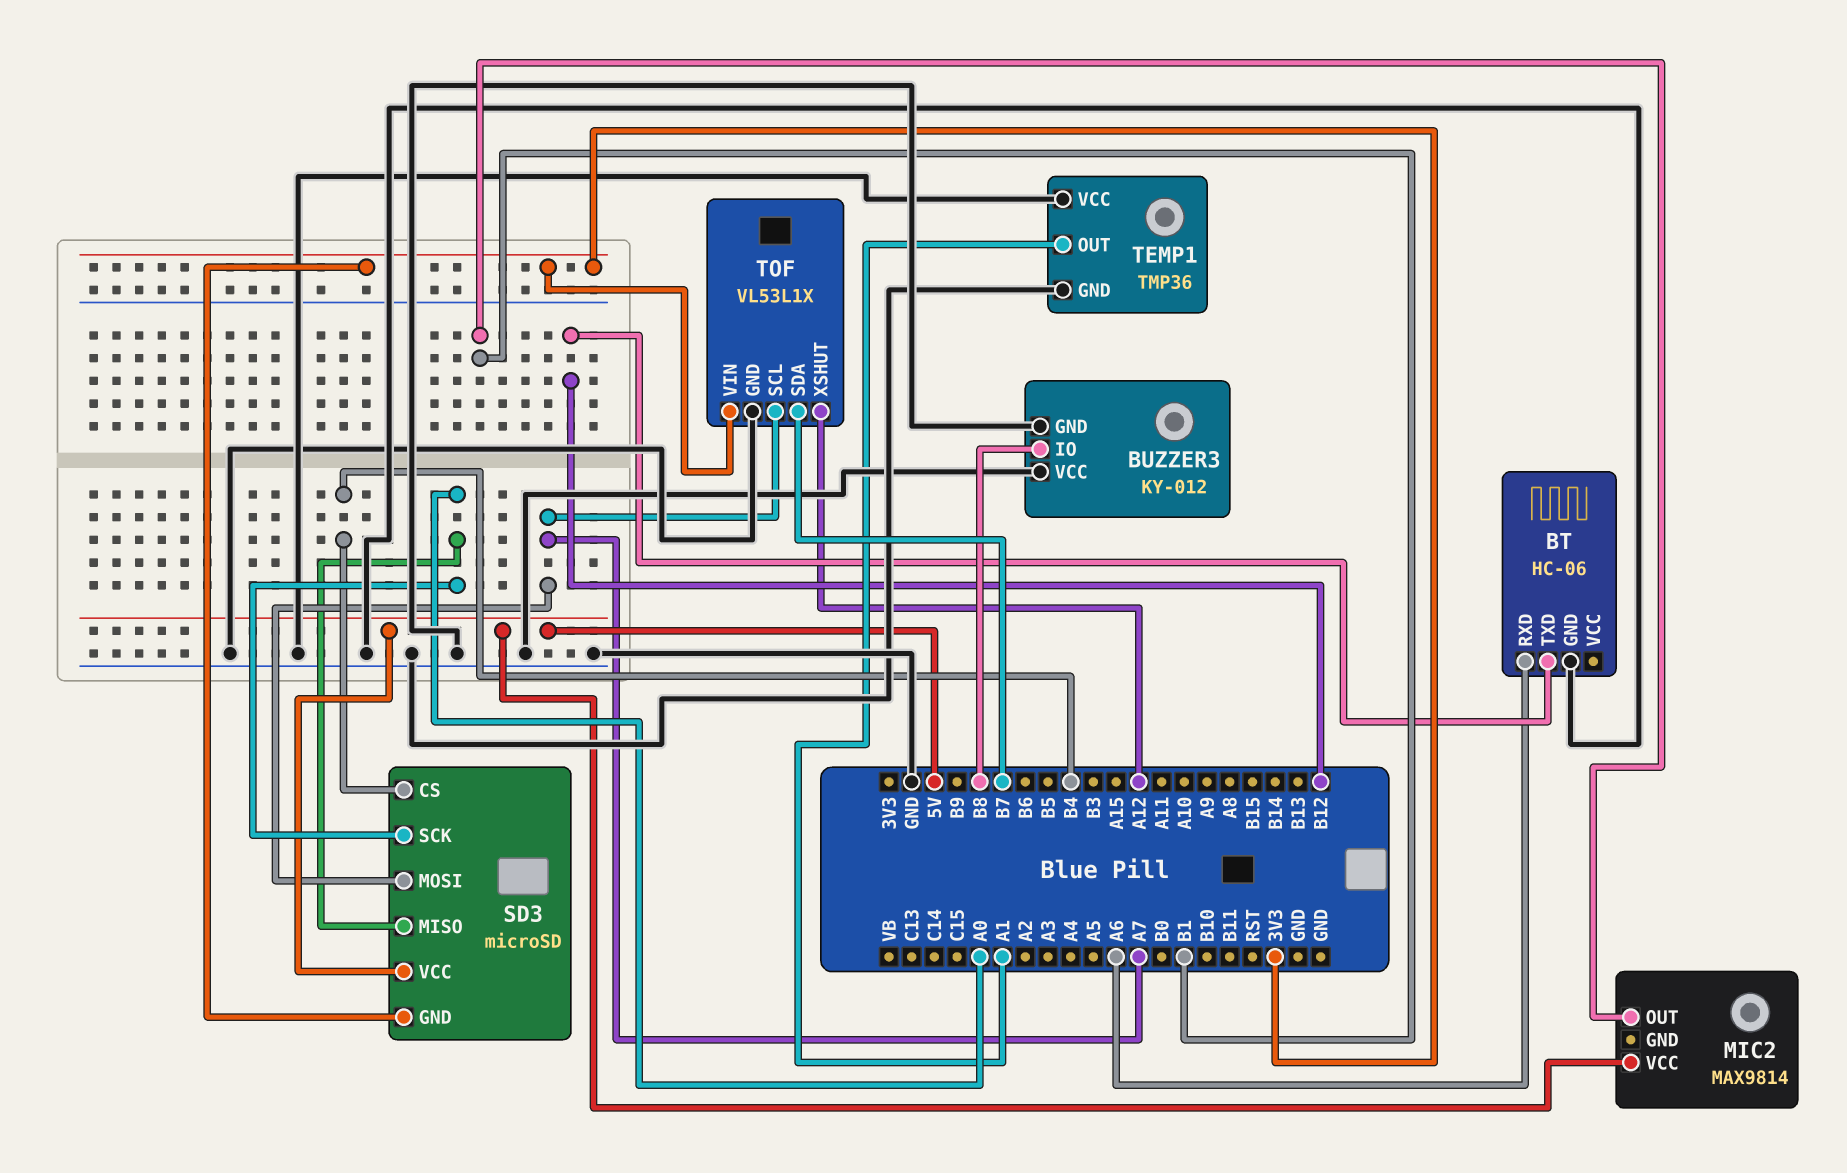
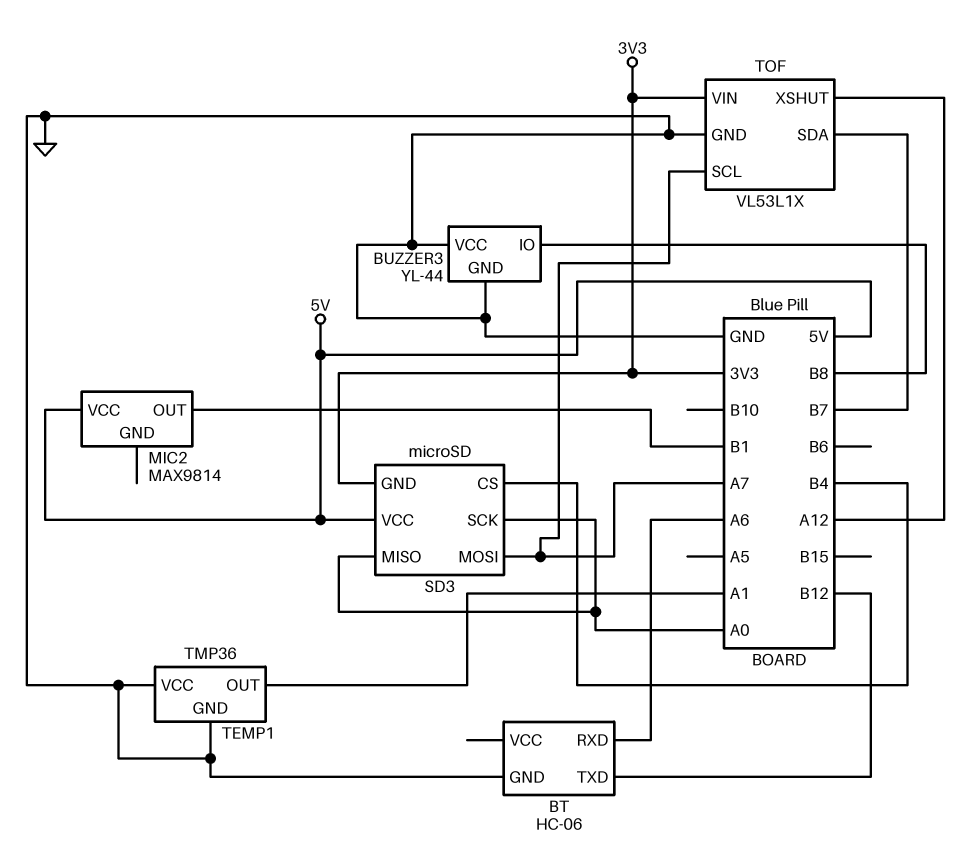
BUZZER3: KY-012 -> YL-44

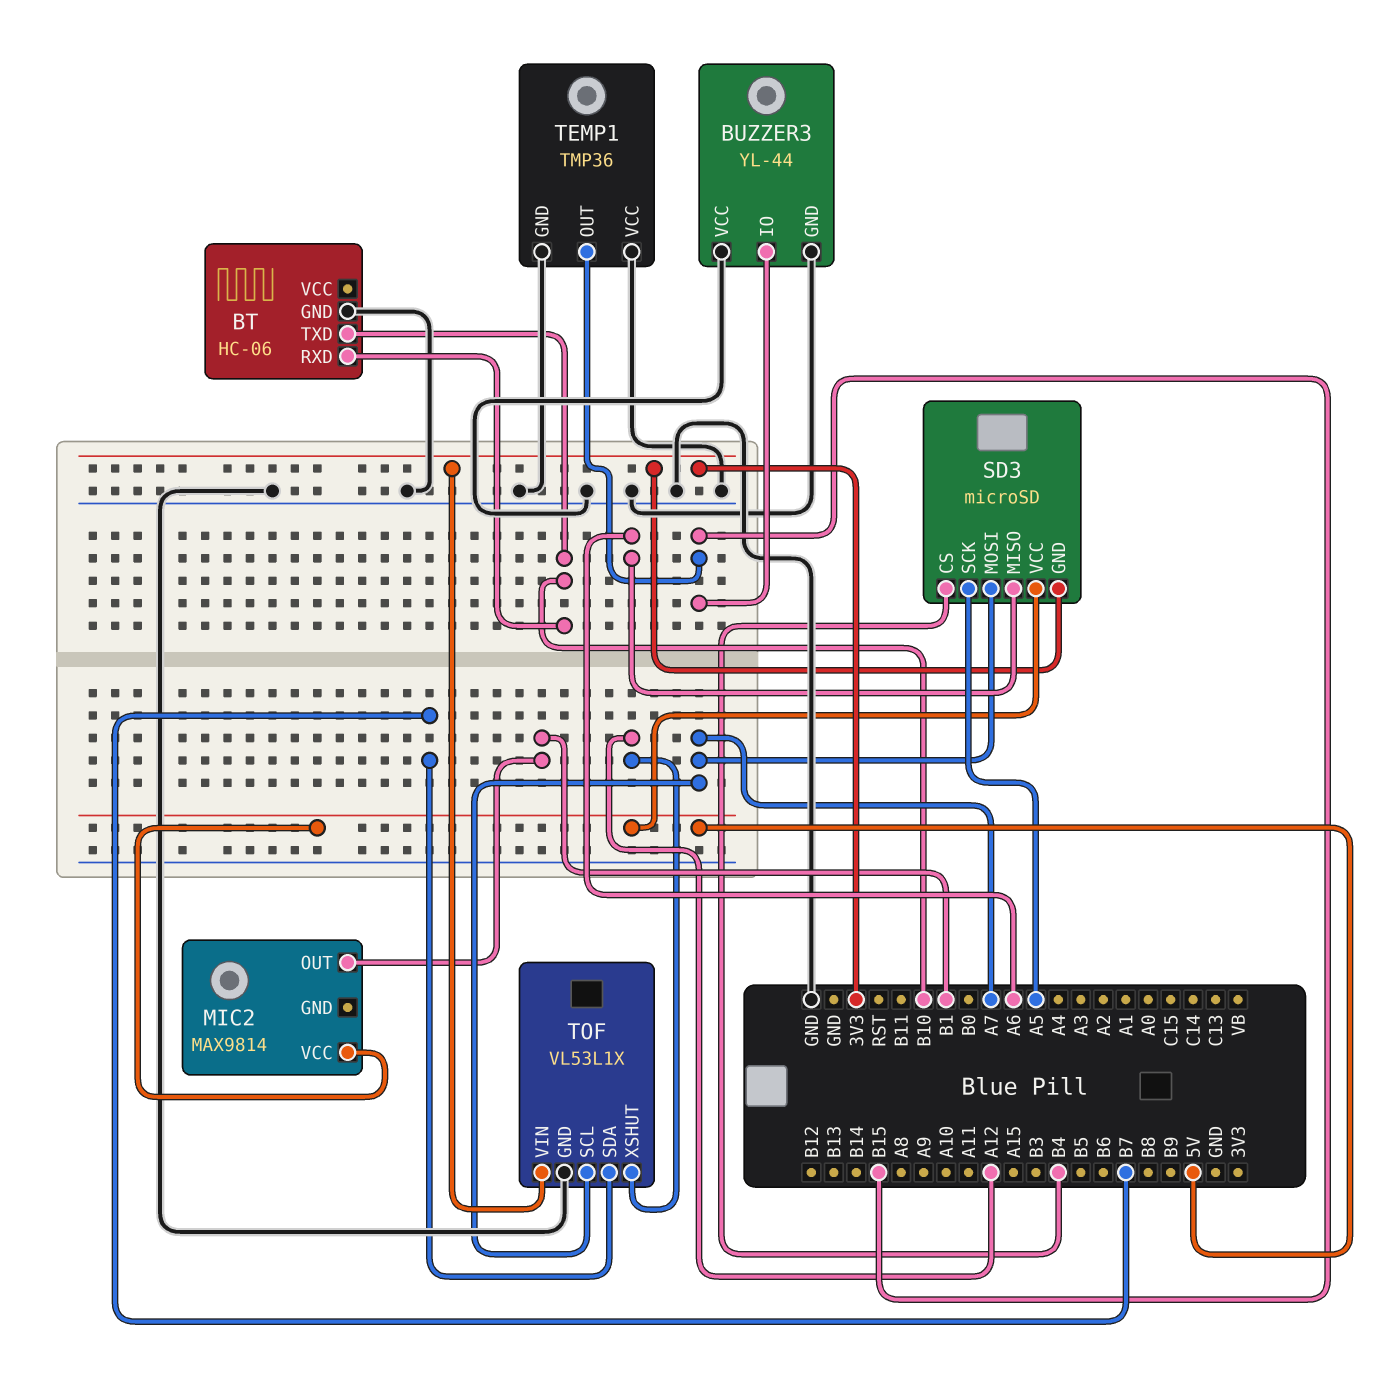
BT pin RXD: A6 -> B10
BT pin TXD: B12 -> B10
BUZZER3 pin IO: B8 -> B15
SD3 pin MISO: A0 -> A6
SD3 pin SCK: A0 -> A5
TEMP1 pin OUT: A1 -> B15

